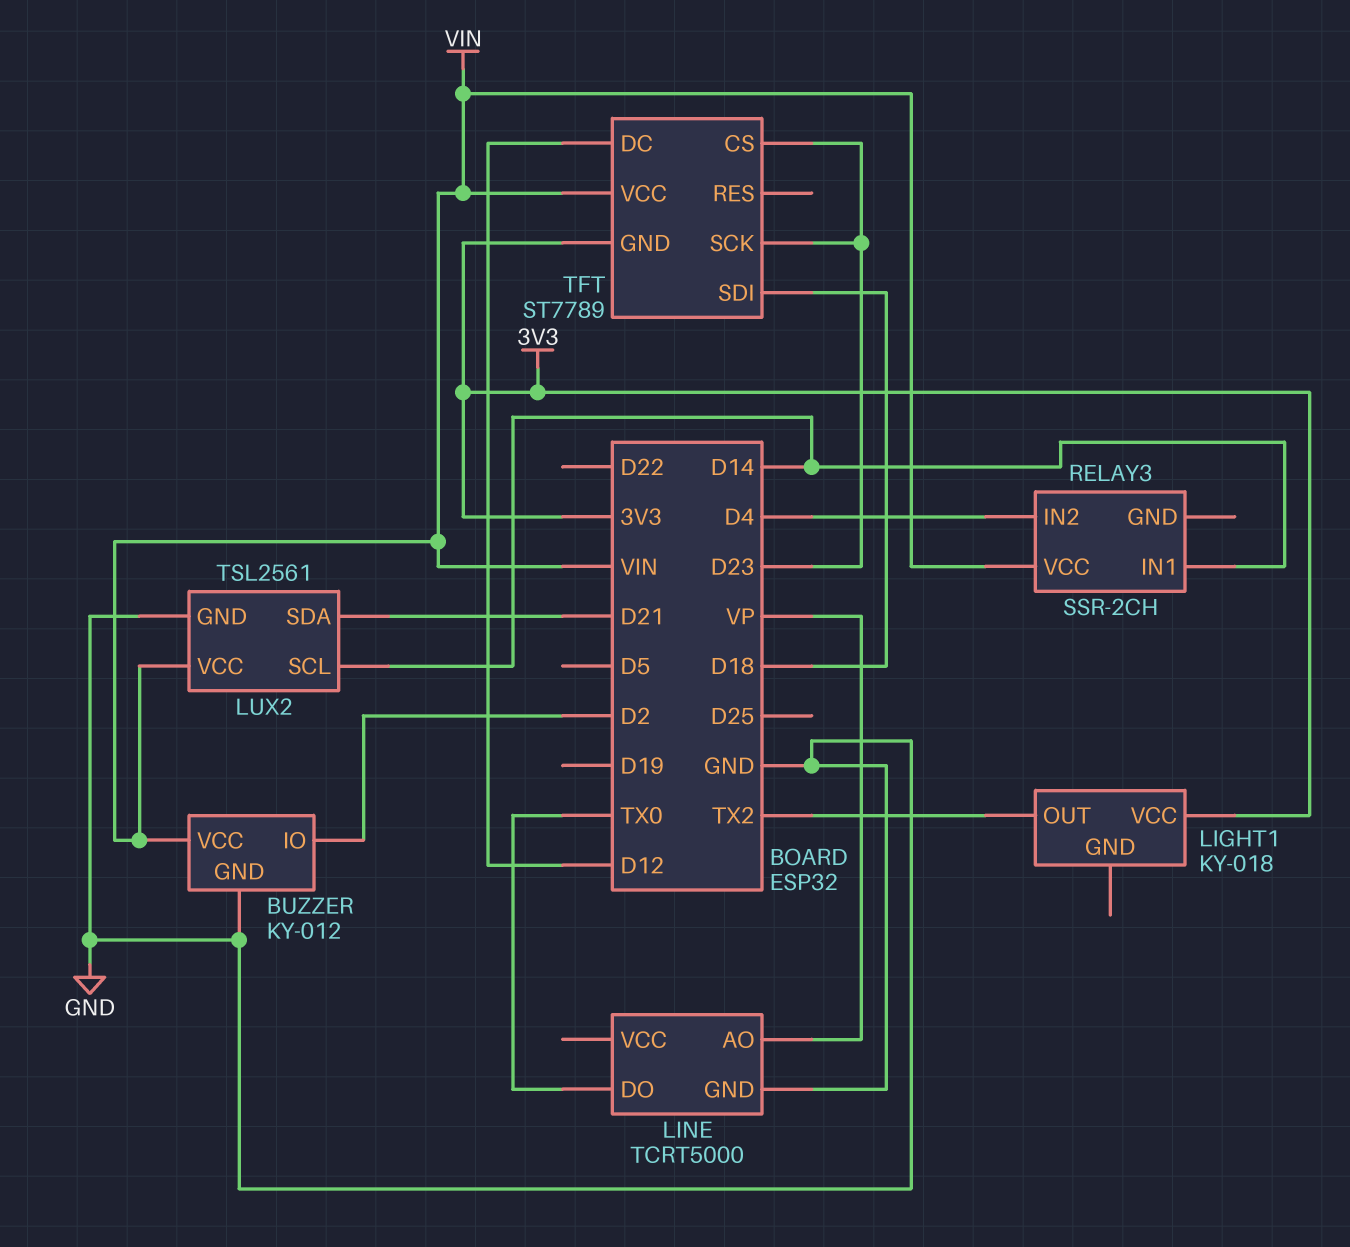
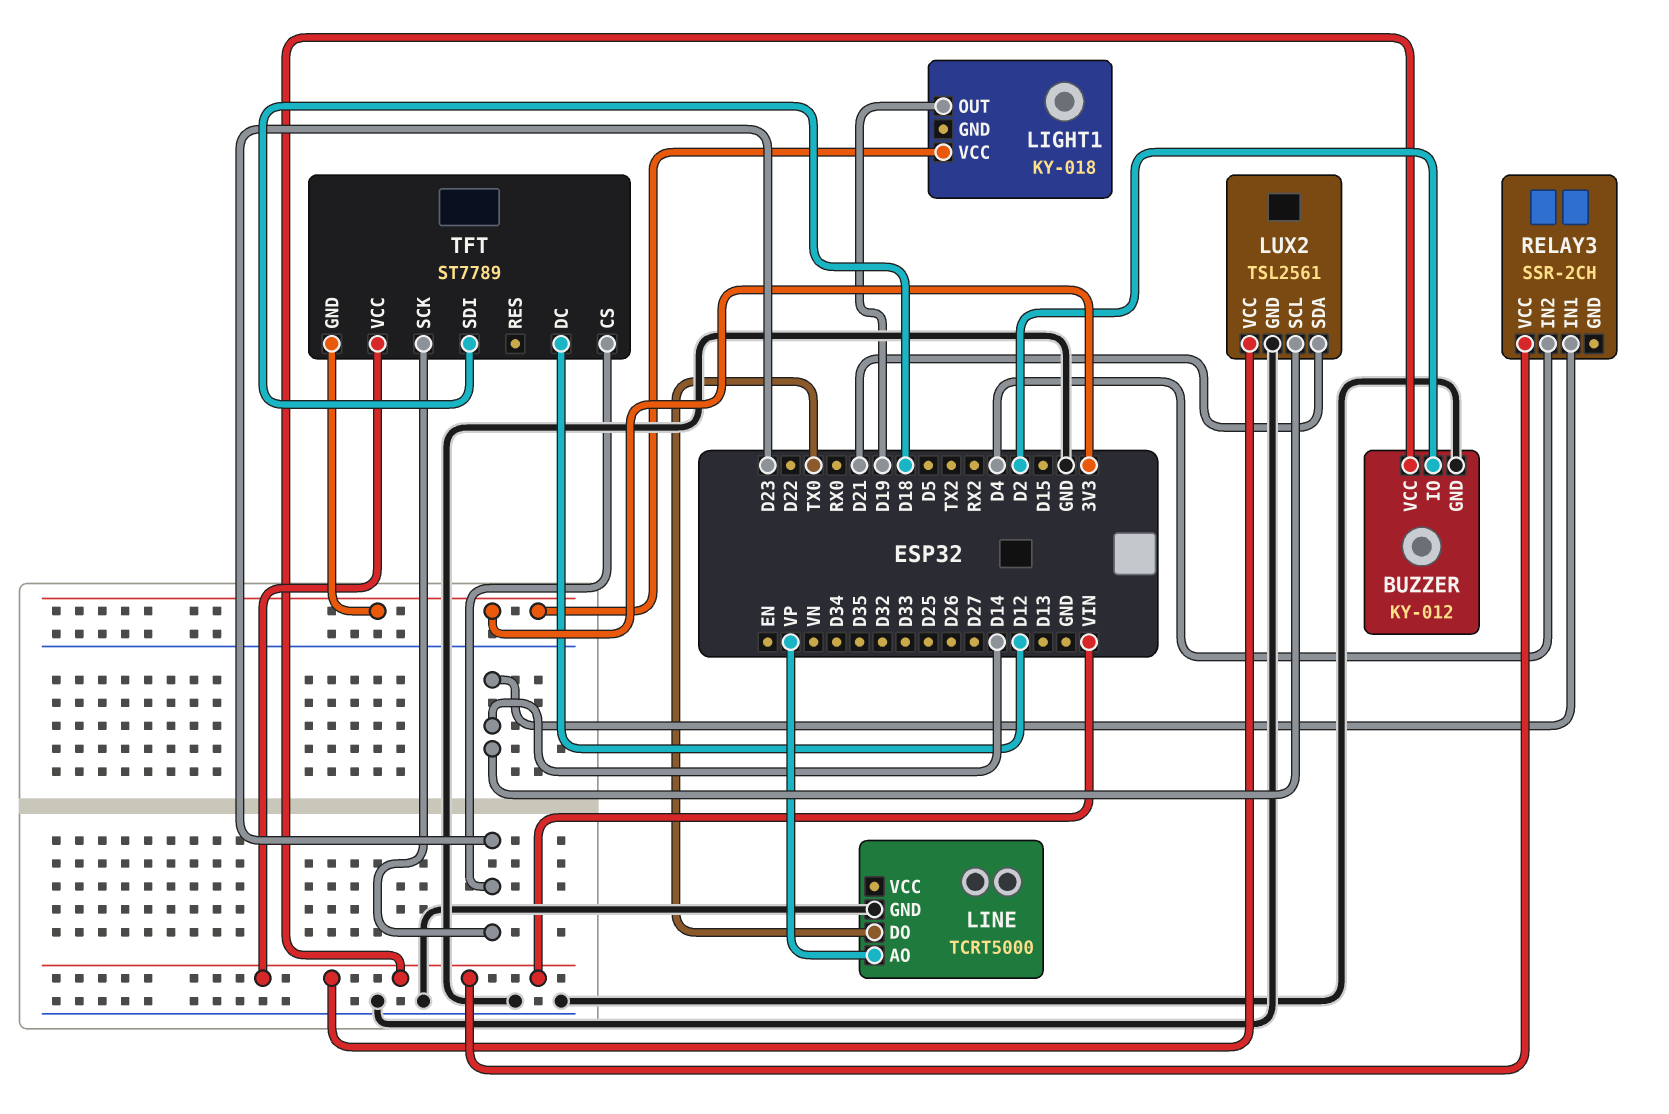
LIGHT1 pin OUT: TX2 -> D19

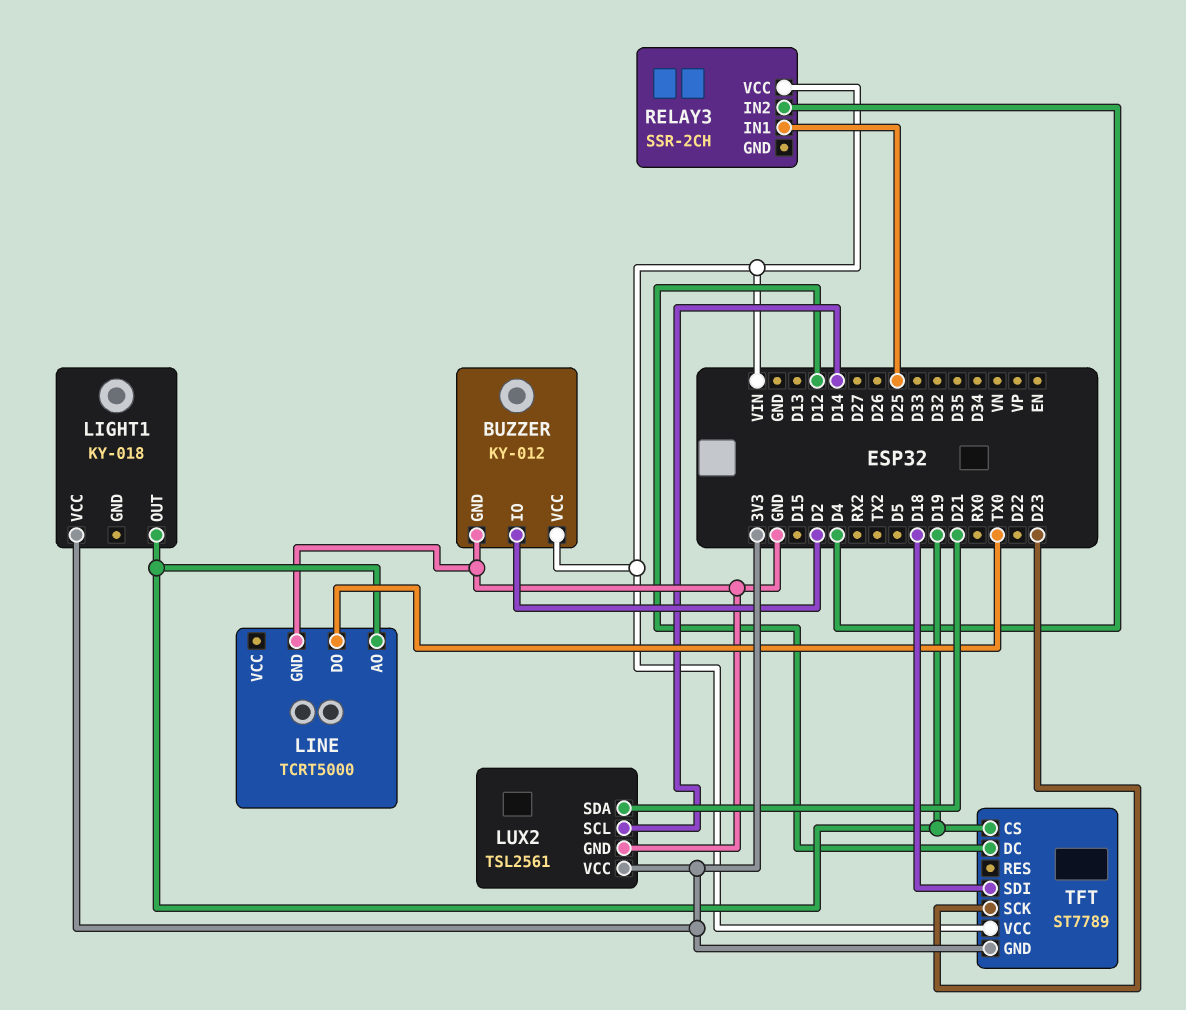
LINE pin AO: VP -> D19
LUX2 pin VCC: VIN -> 3V3
RELAY3 pin IN1: D14 -> D25
TFT pin CS: D23 -> D19

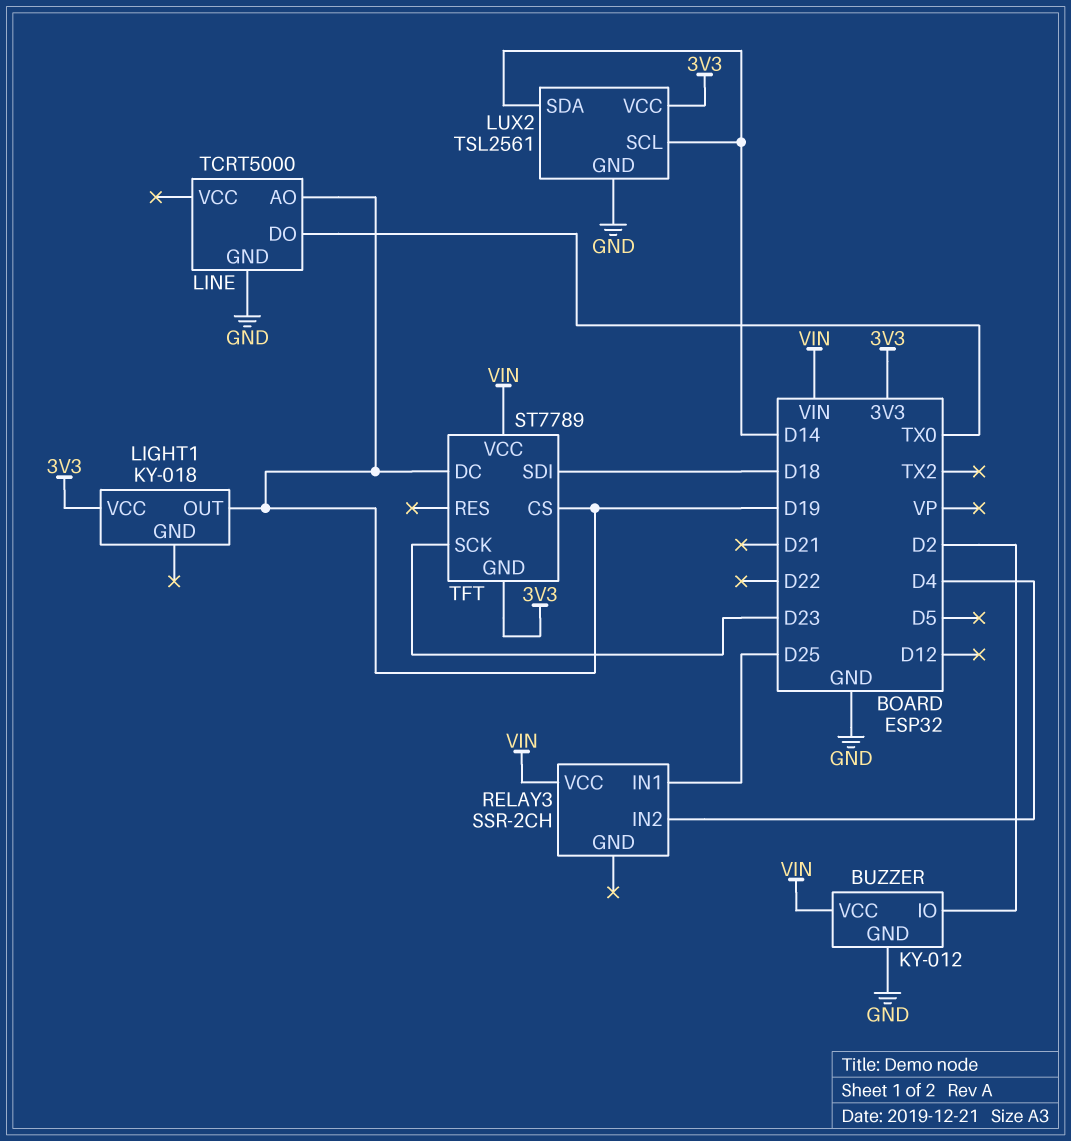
LUX2 pin SDA: D21 -> D14
TFT pin DC: D12 -> D19

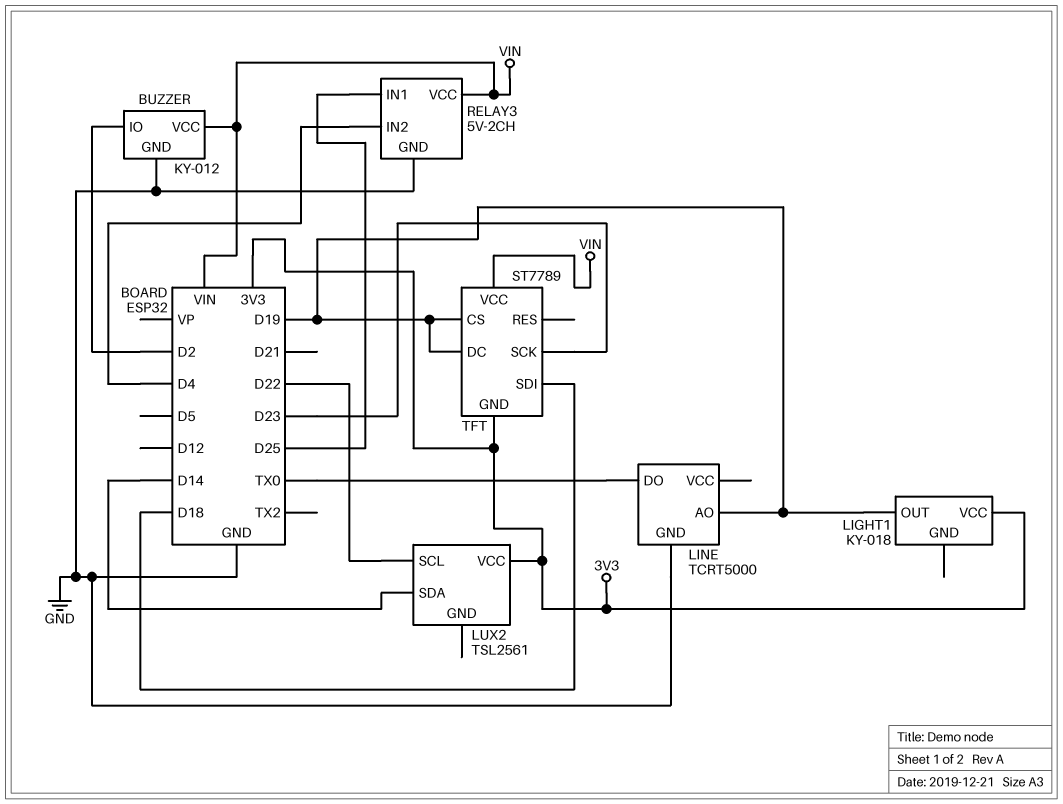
LUX2 pin GND: GND -> none
LUX2 pin SCL: D14 -> D22
RELAY3: SSR-2CH -> 5V-2CH
RELAY3 pin GND: none -> GND

